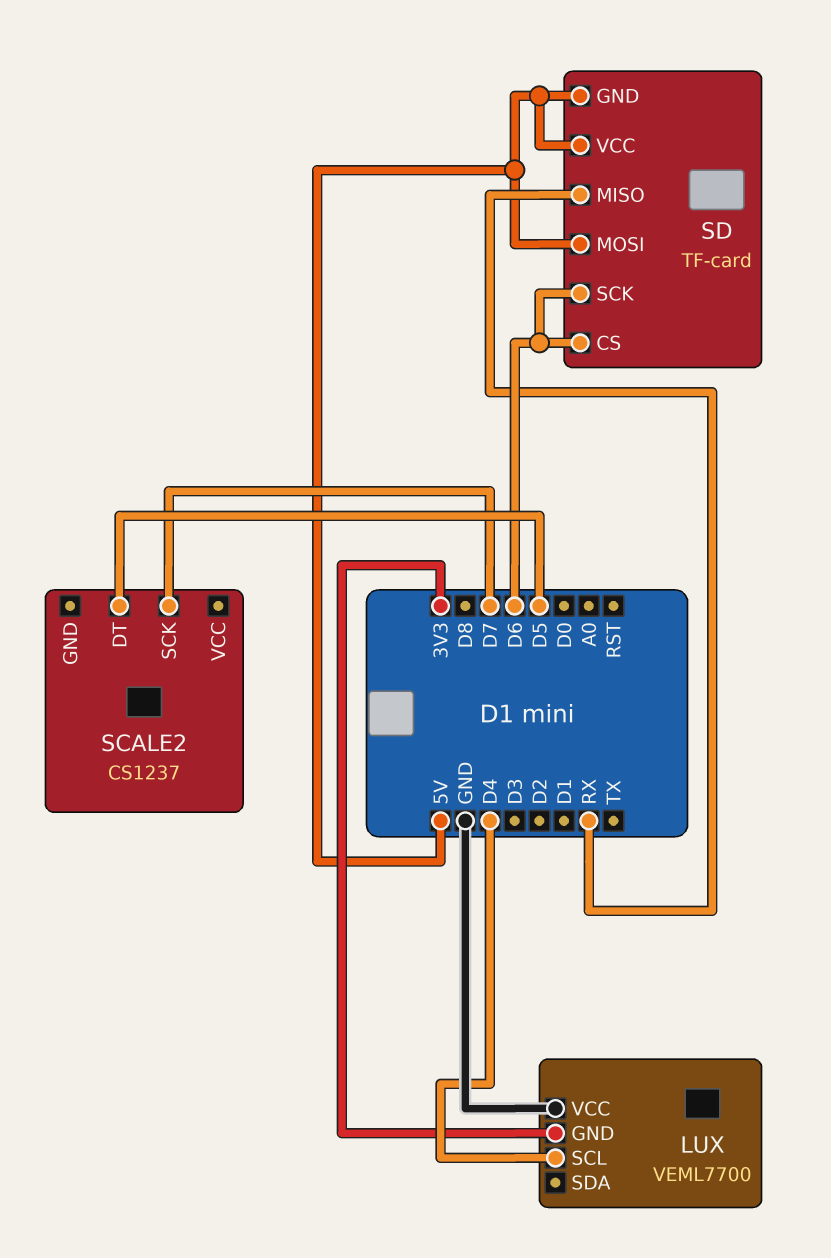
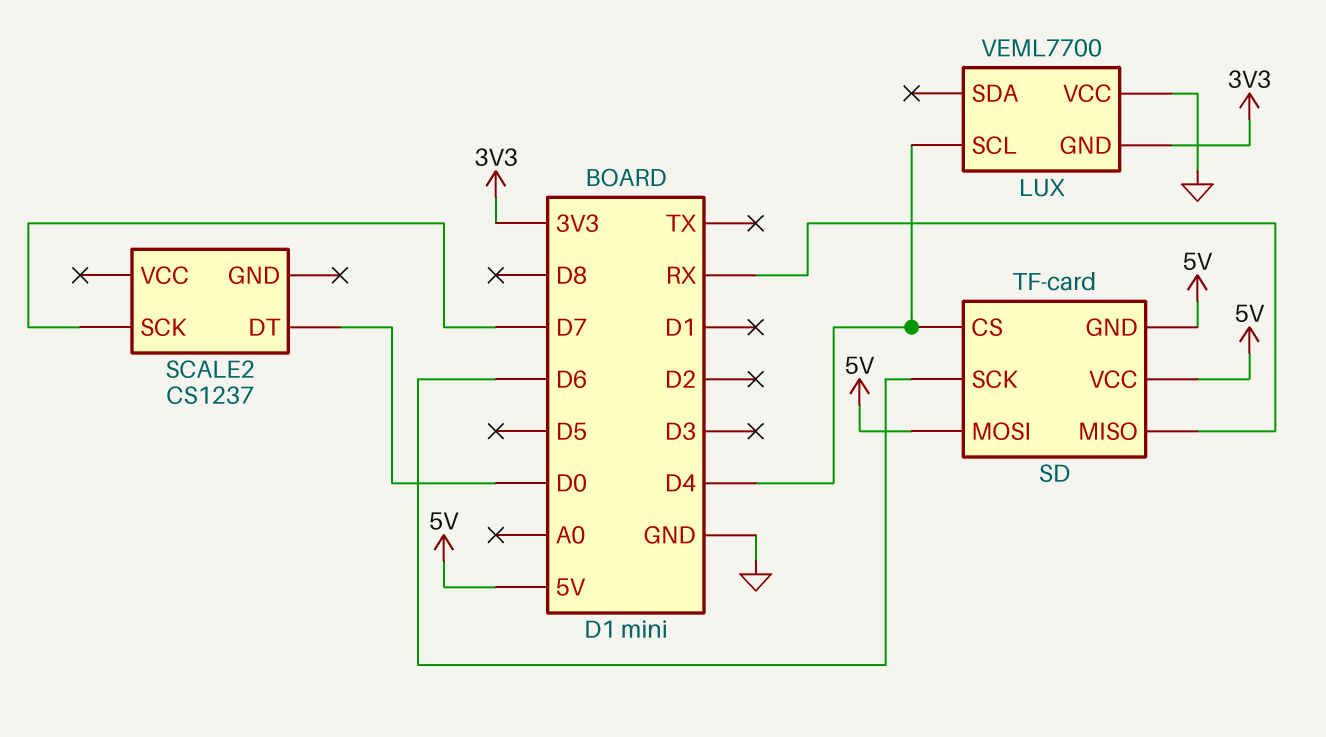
SCALE2 pin DT: D5 -> D0
SD pin CS: D6 -> D4

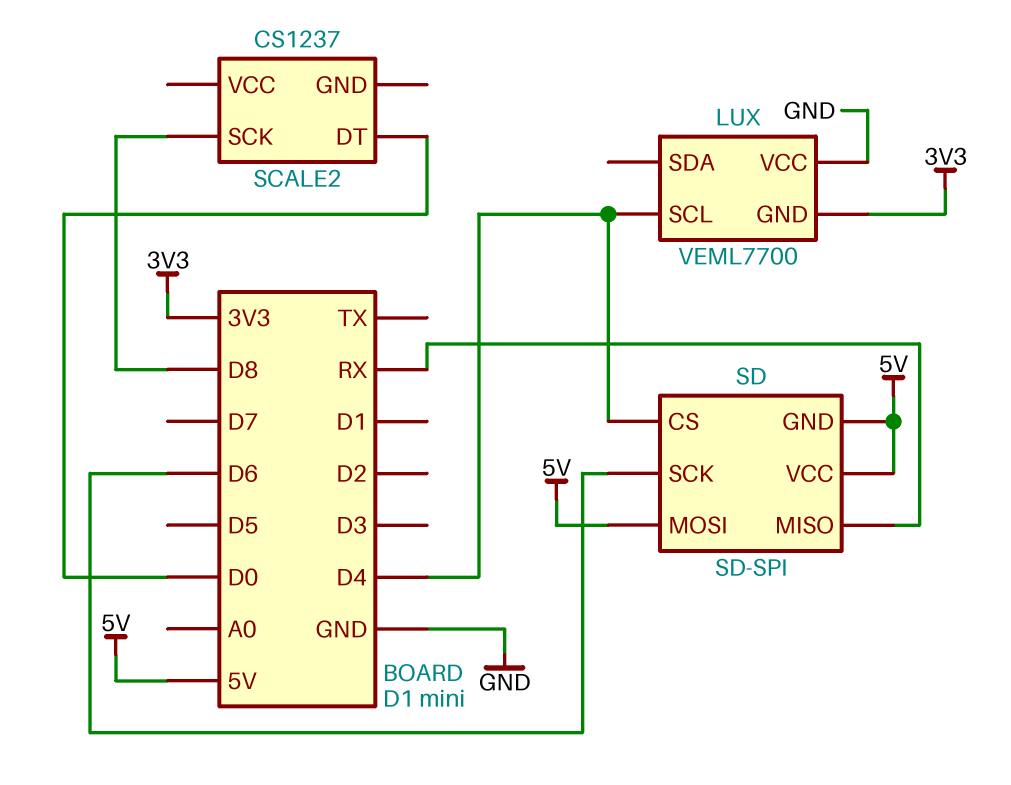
SCALE2 pin SCK: D7 -> D8
SD: TF-card -> SD-SPI

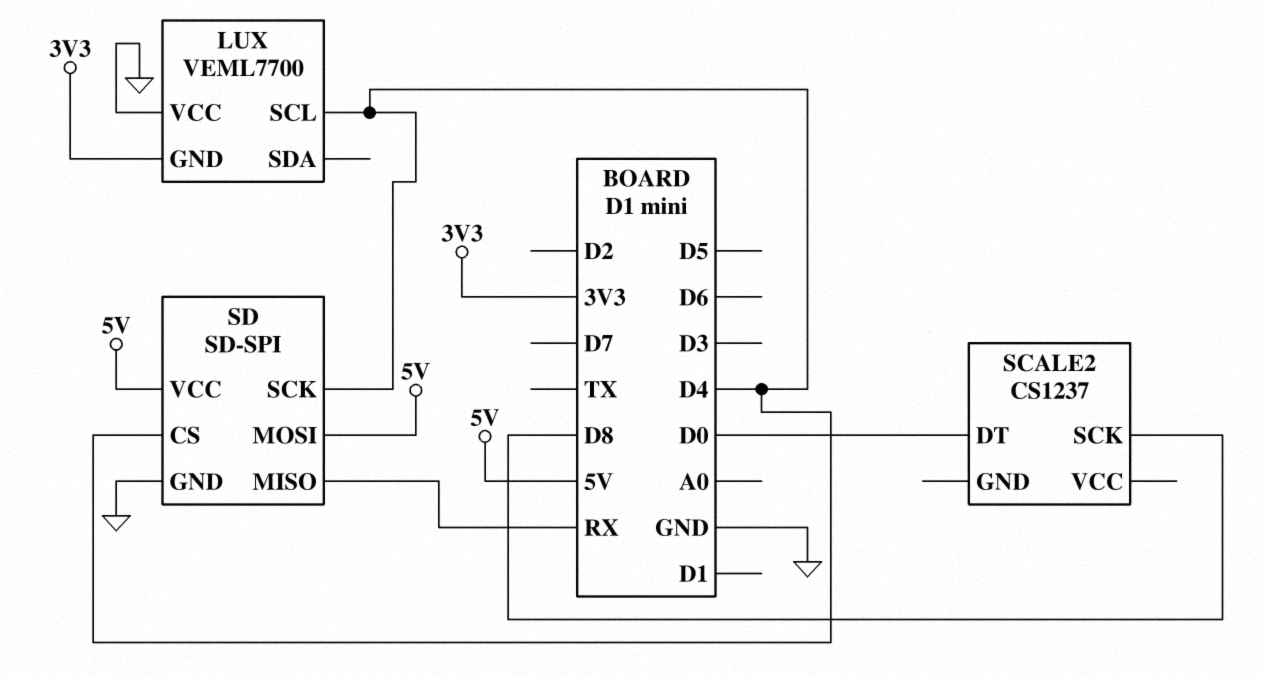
SD pin GND: 5V -> GND
SD pin SCK: D6 -> D4

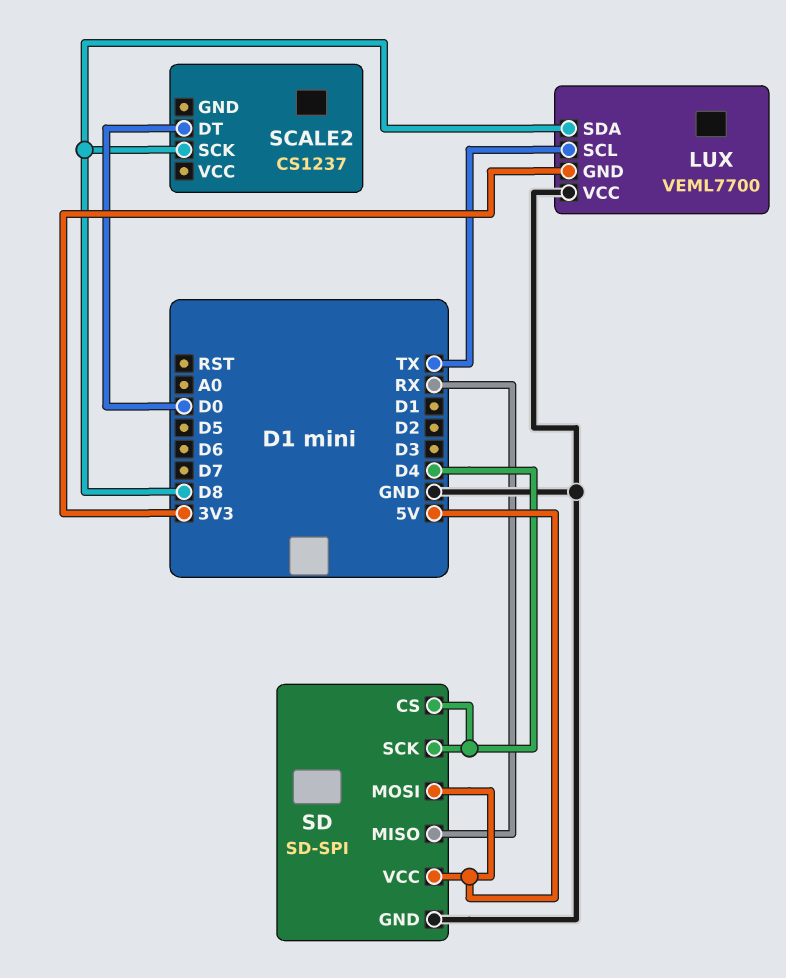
LUX pin SCL: D4 -> TX
LUX pin SDA: none -> D8

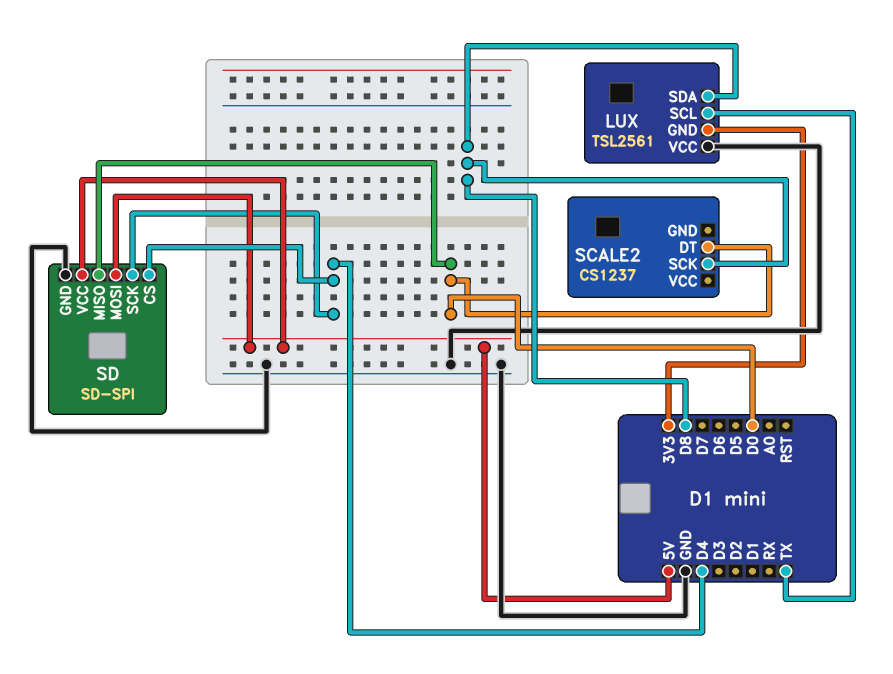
LUX: VEML7700 -> TSL2561
SD pin MISO: RX -> D0

